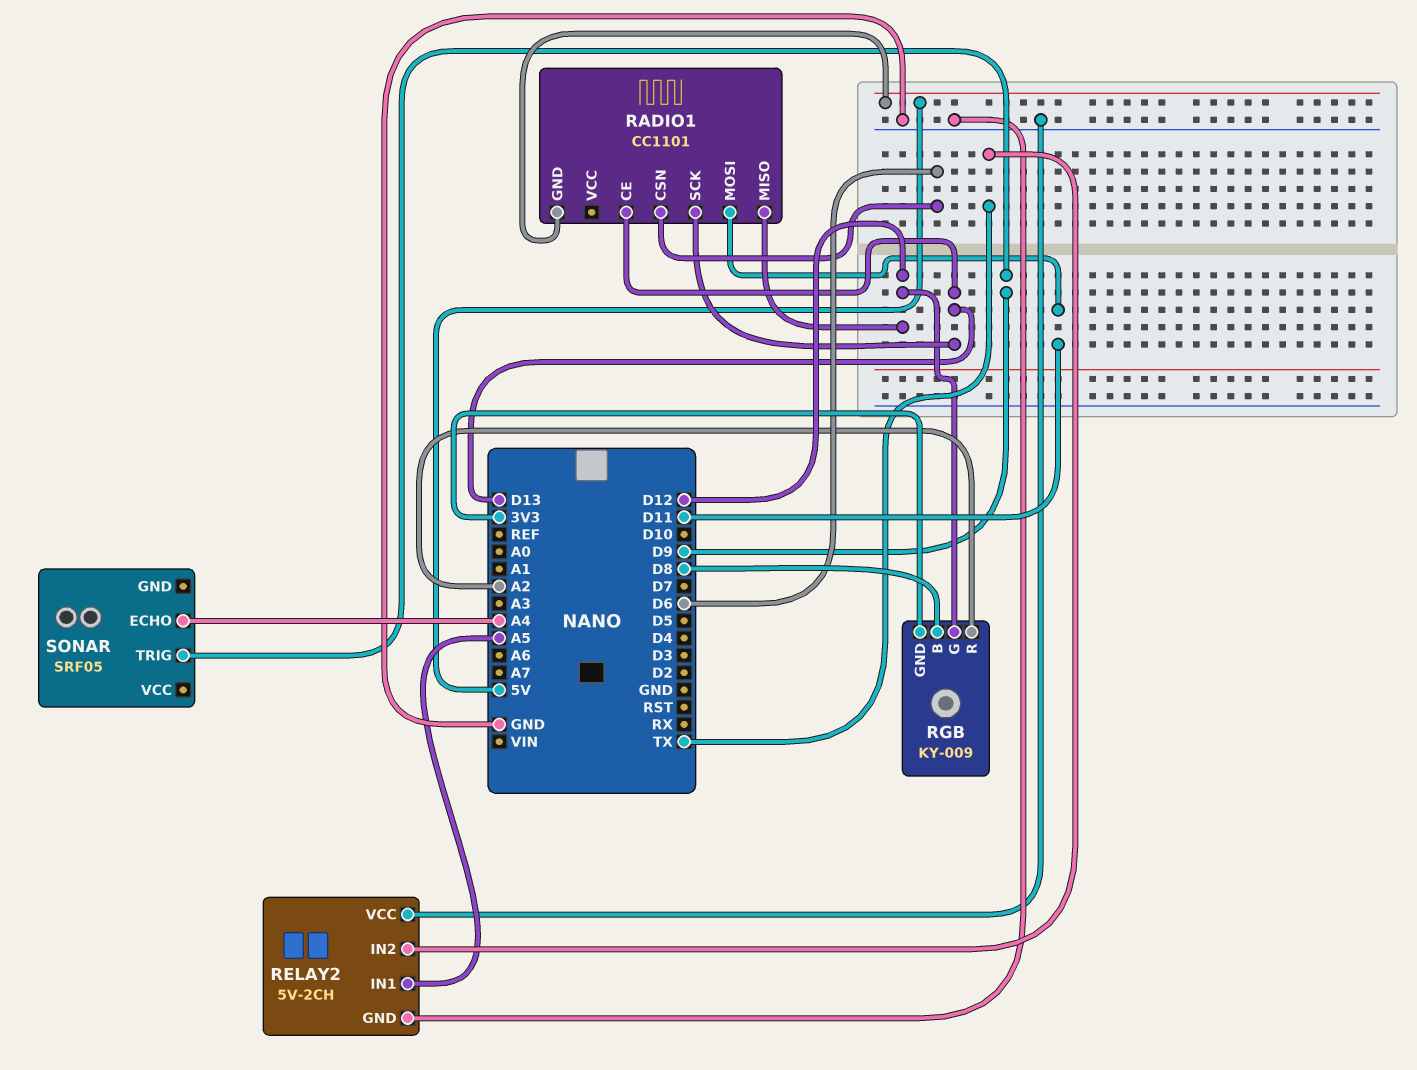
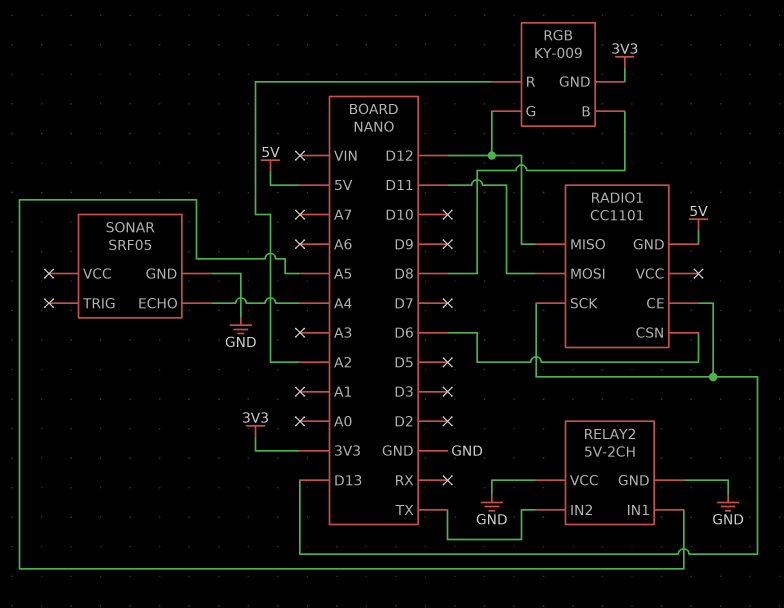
SONAR pin GND: none -> GND
SONAR pin TRIG: D9 -> none

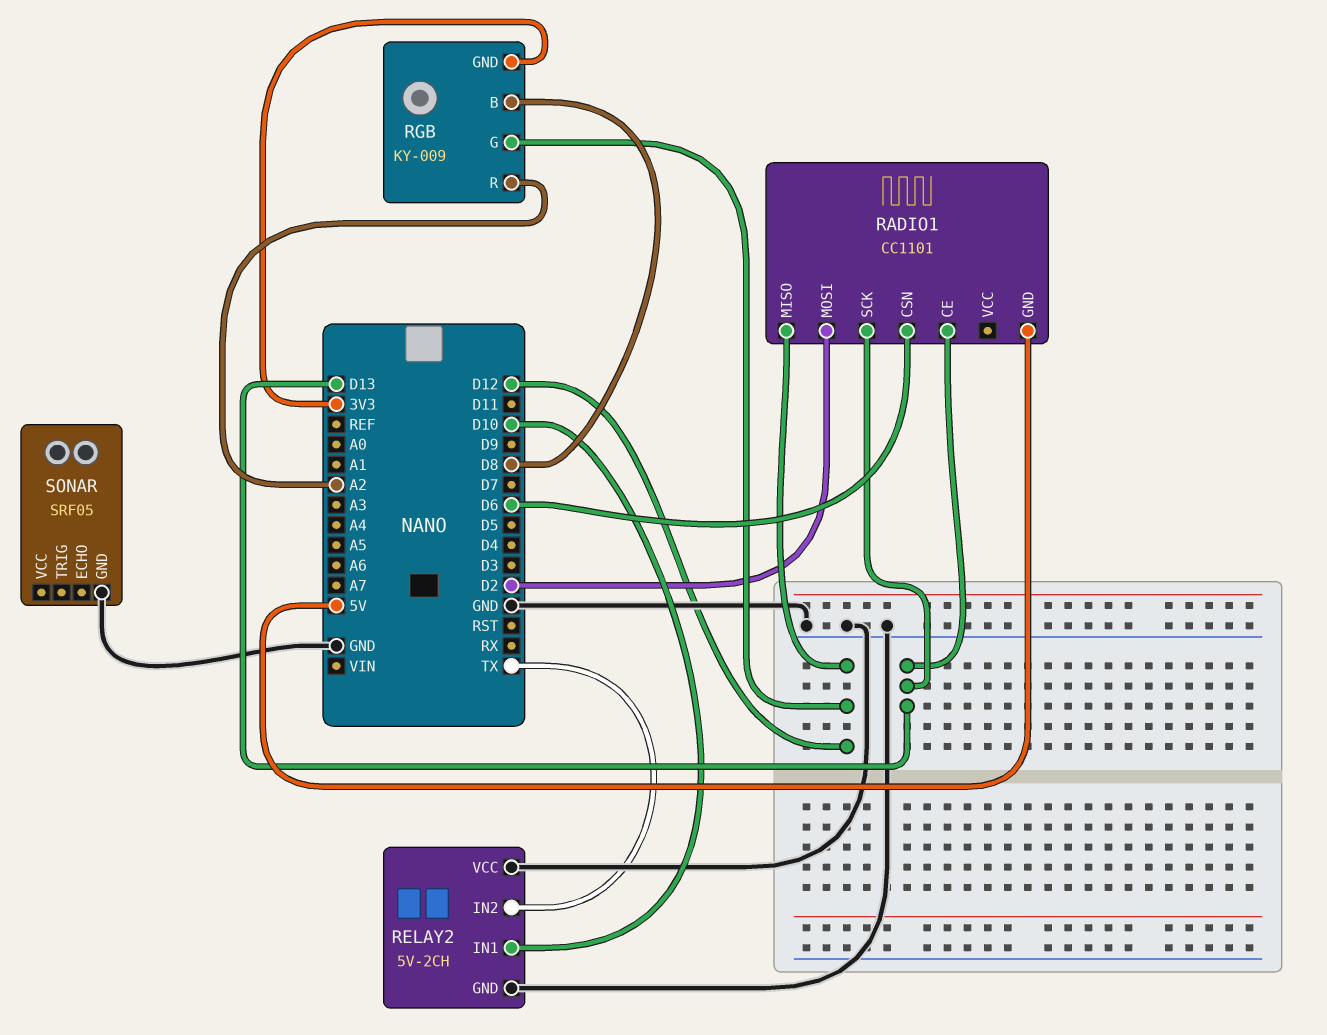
RADIO1 pin MOSI: D11 -> D2
RELAY2 pin IN1: A5 -> D10
SONAR pin ECHO: A4 -> none

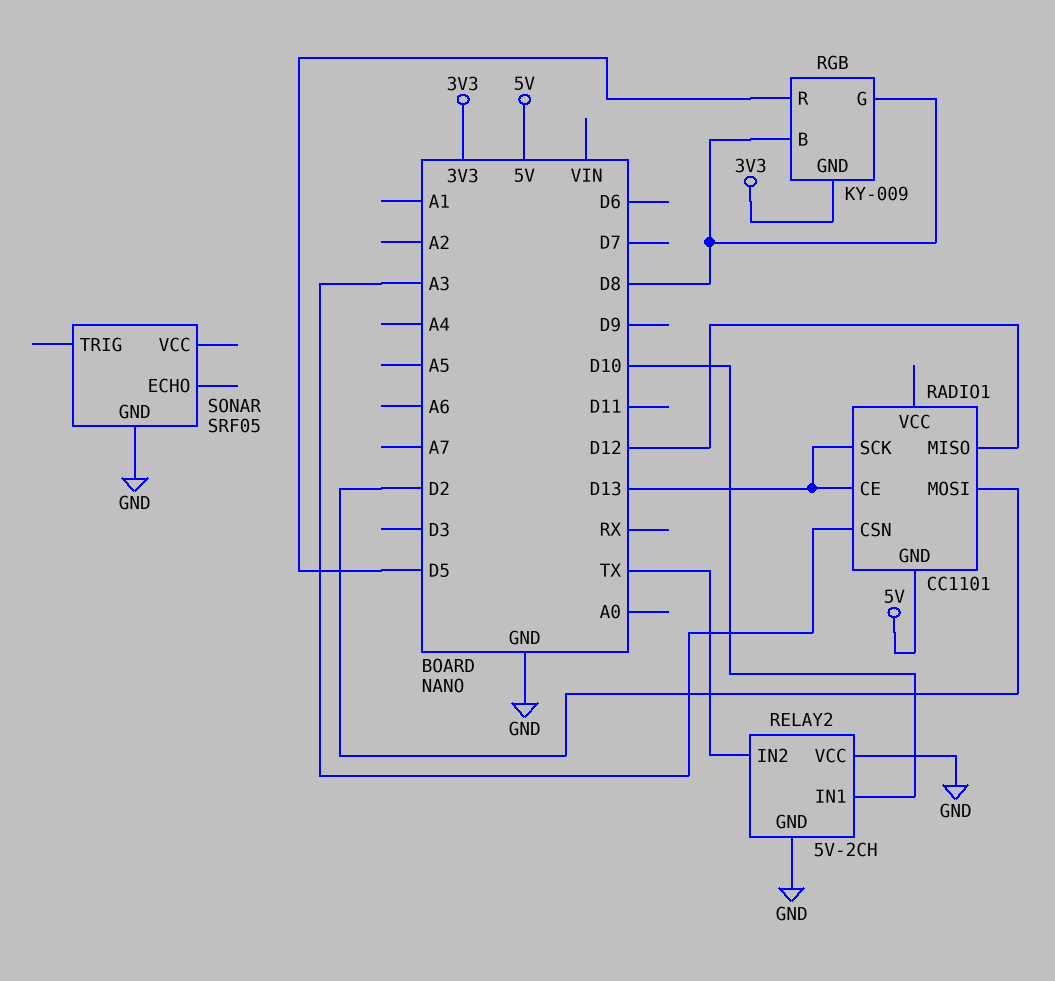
RADIO1 pin CSN: D6 -> A3
RGB pin G: D12 -> D8
RGB pin R: A2 -> D5

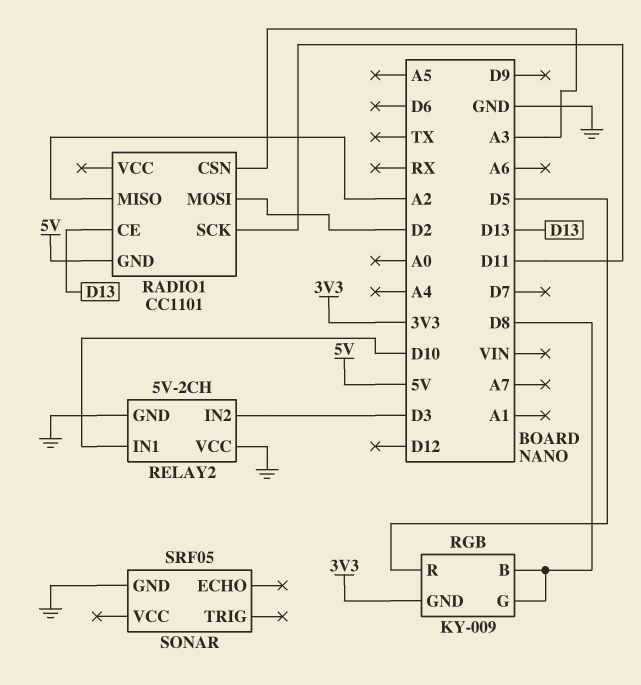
RADIO1 pin MISO: D12 -> A2
RADIO1 pin SCK: D13 -> D11
RELAY2 pin IN2: TX -> D3

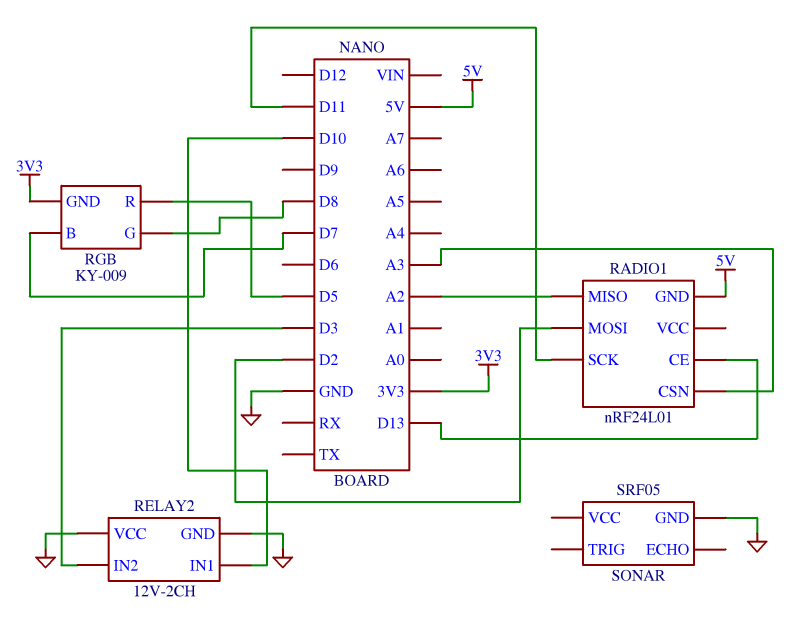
RADIO1: CC1101 -> nRF24L01
RELAY2: 5V-2CH -> 12V-2CH
RGB pin B: D8 -> D7

